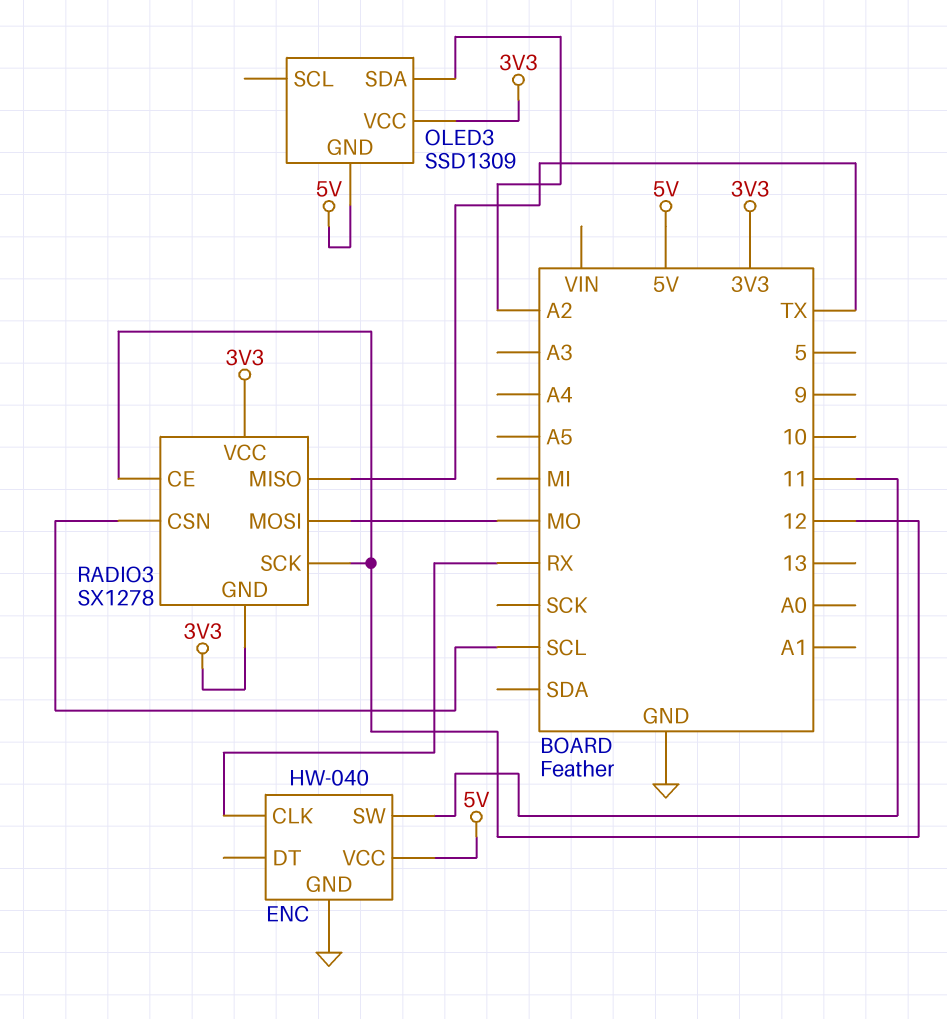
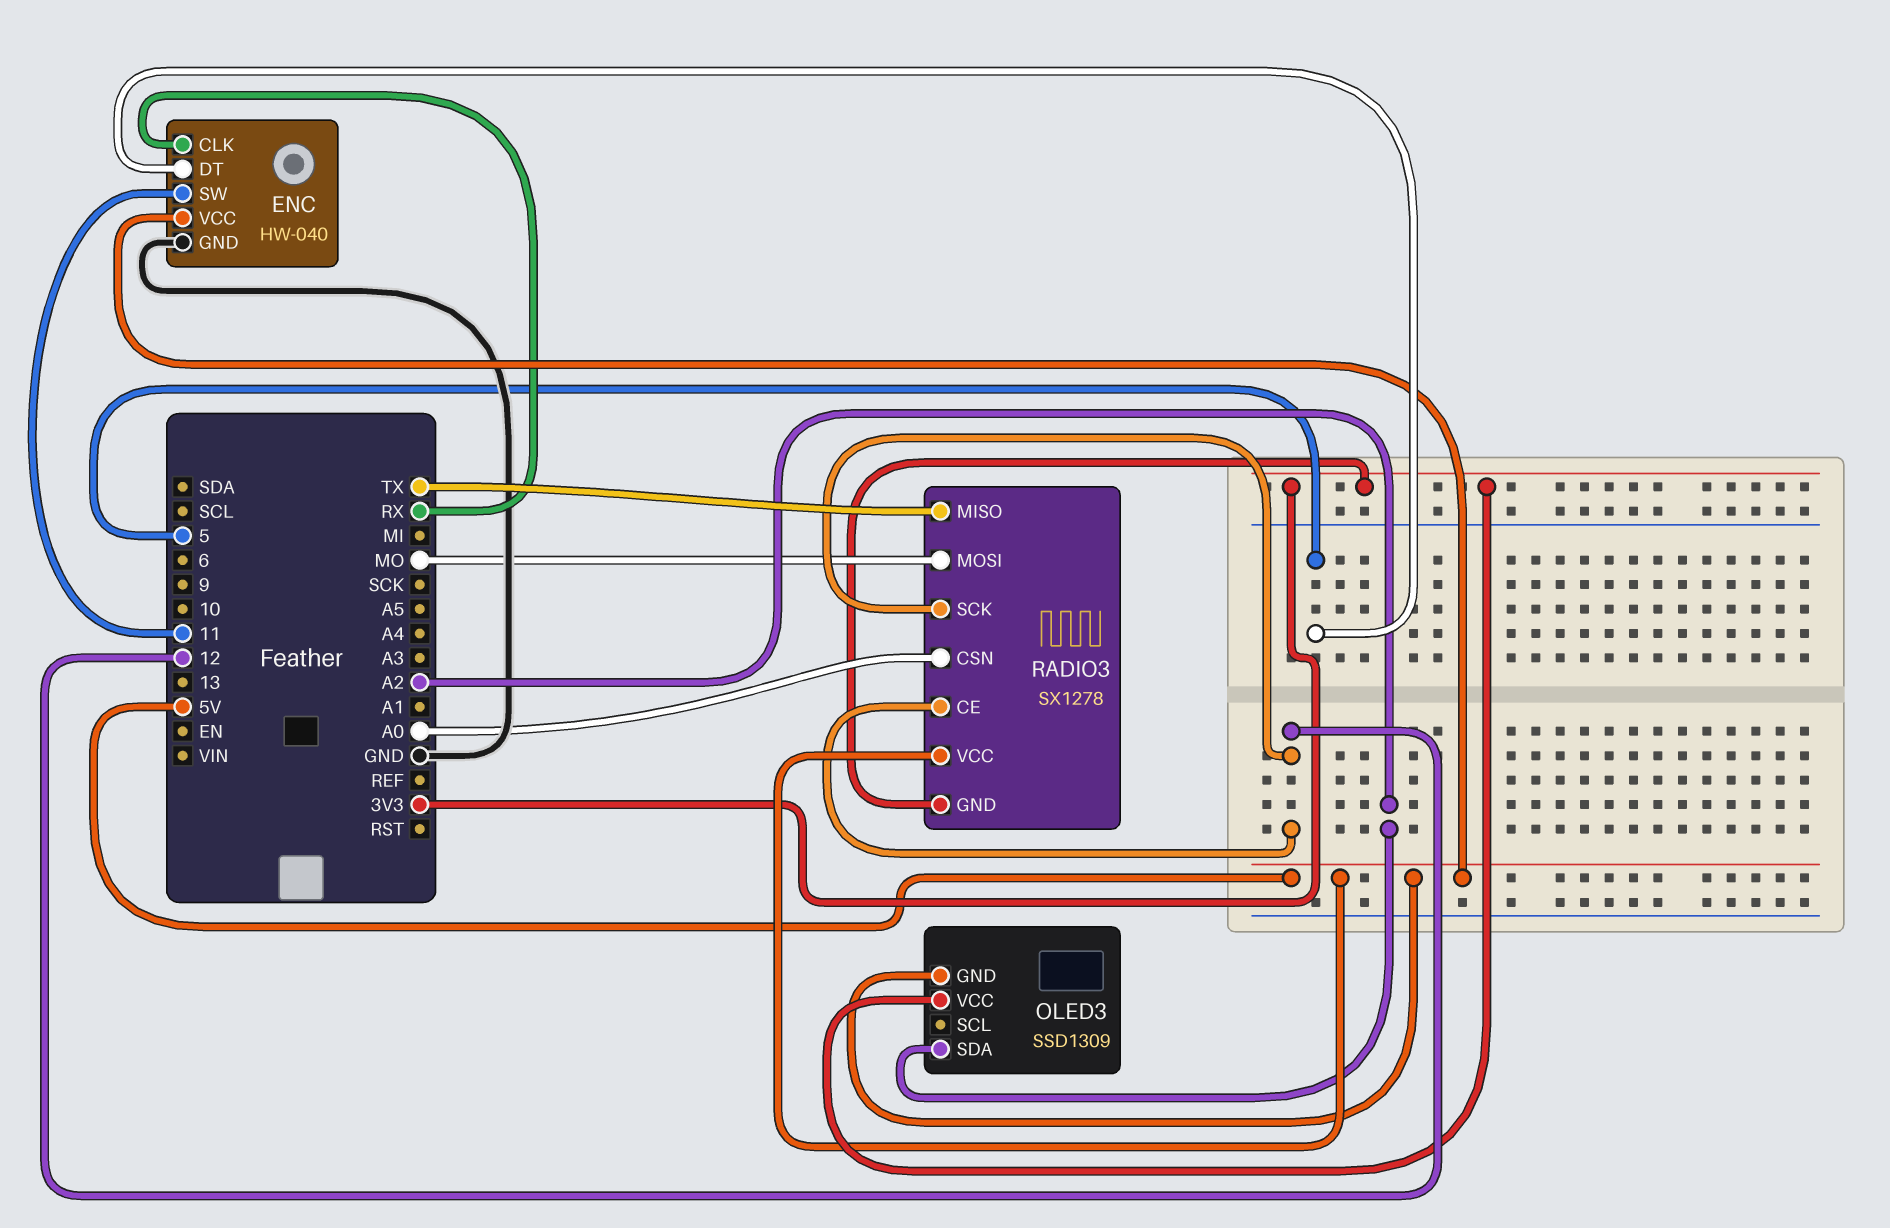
ENC pin DT: none -> 5
RADIO3 pin CSN: SCL -> A0
RADIO3 pin VCC: 3V3 -> 5V

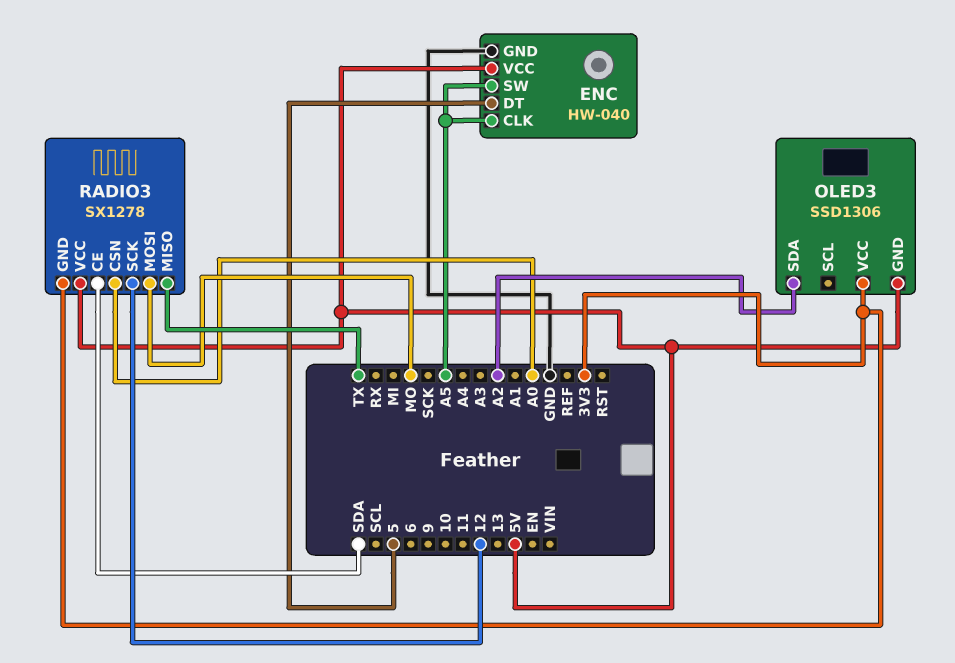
ENC pin CLK: RX -> A5
ENC pin SW: 11 -> A5
OLED3: SSD1309 -> SSD1306
RADIO3 pin CE: 12 -> SDA

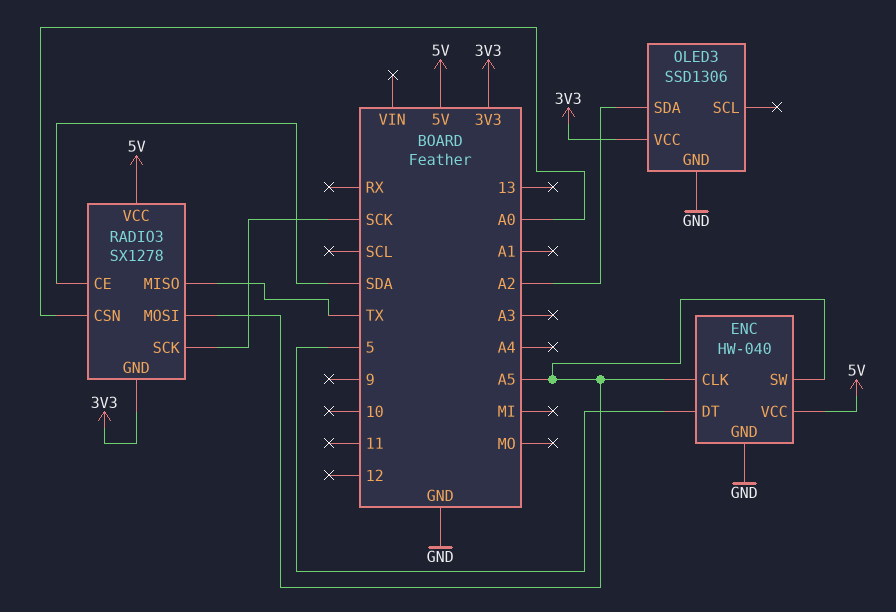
OLED3 pin GND: 5V -> GND
RADIO3 pin MOSI: MO -> A5
RADIO3 pin SCK: 12 -> SCK

